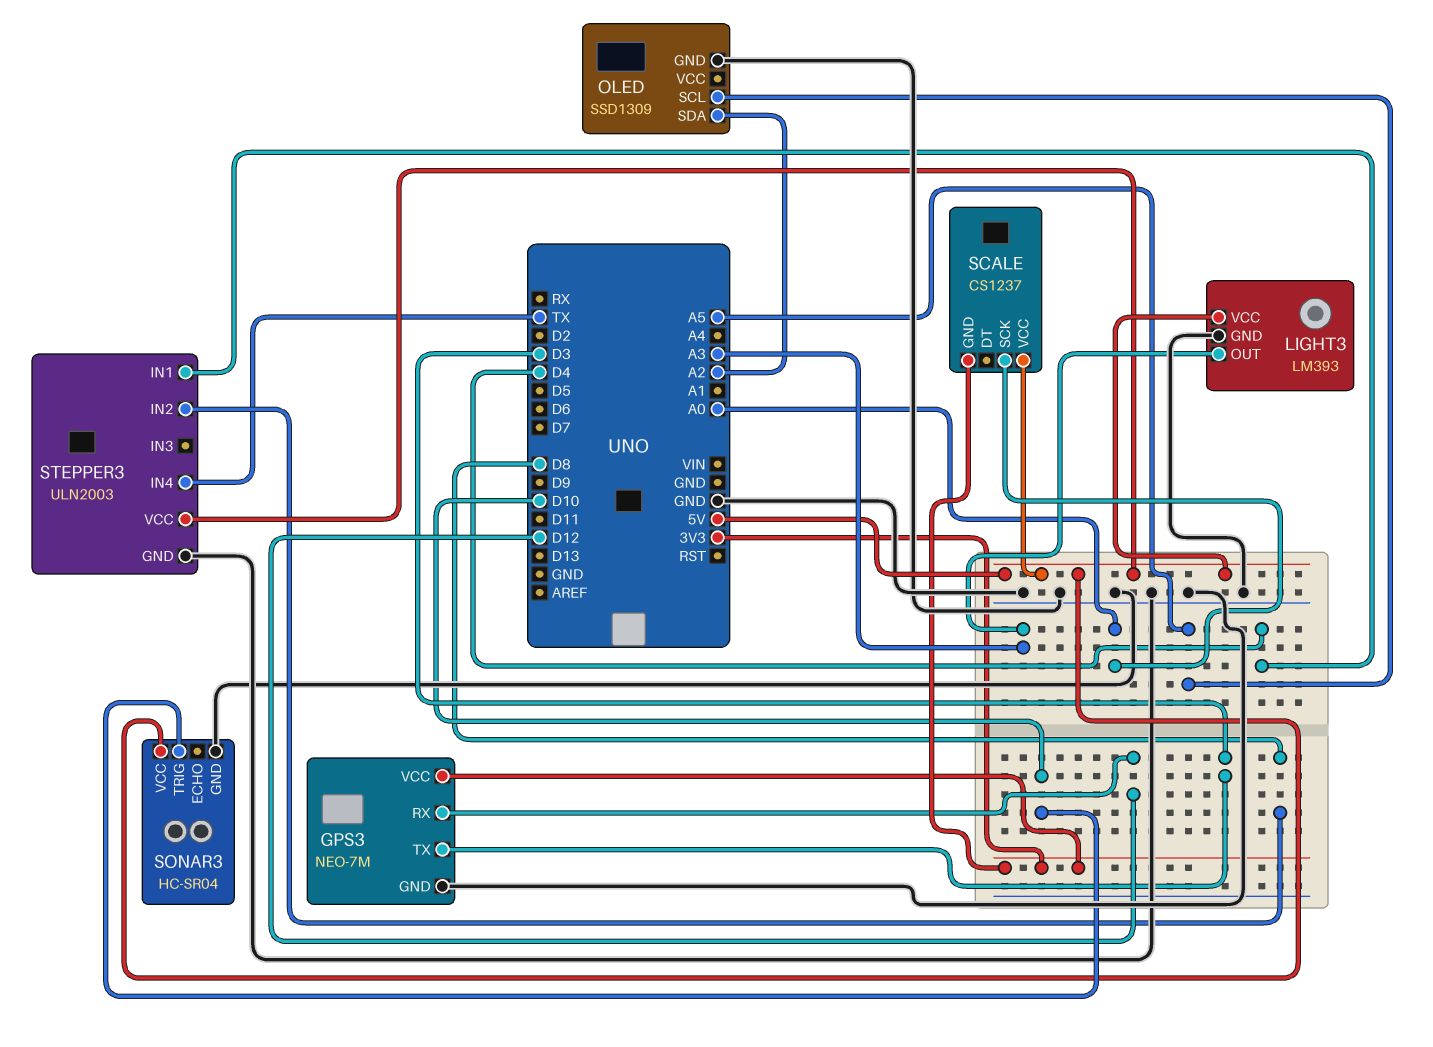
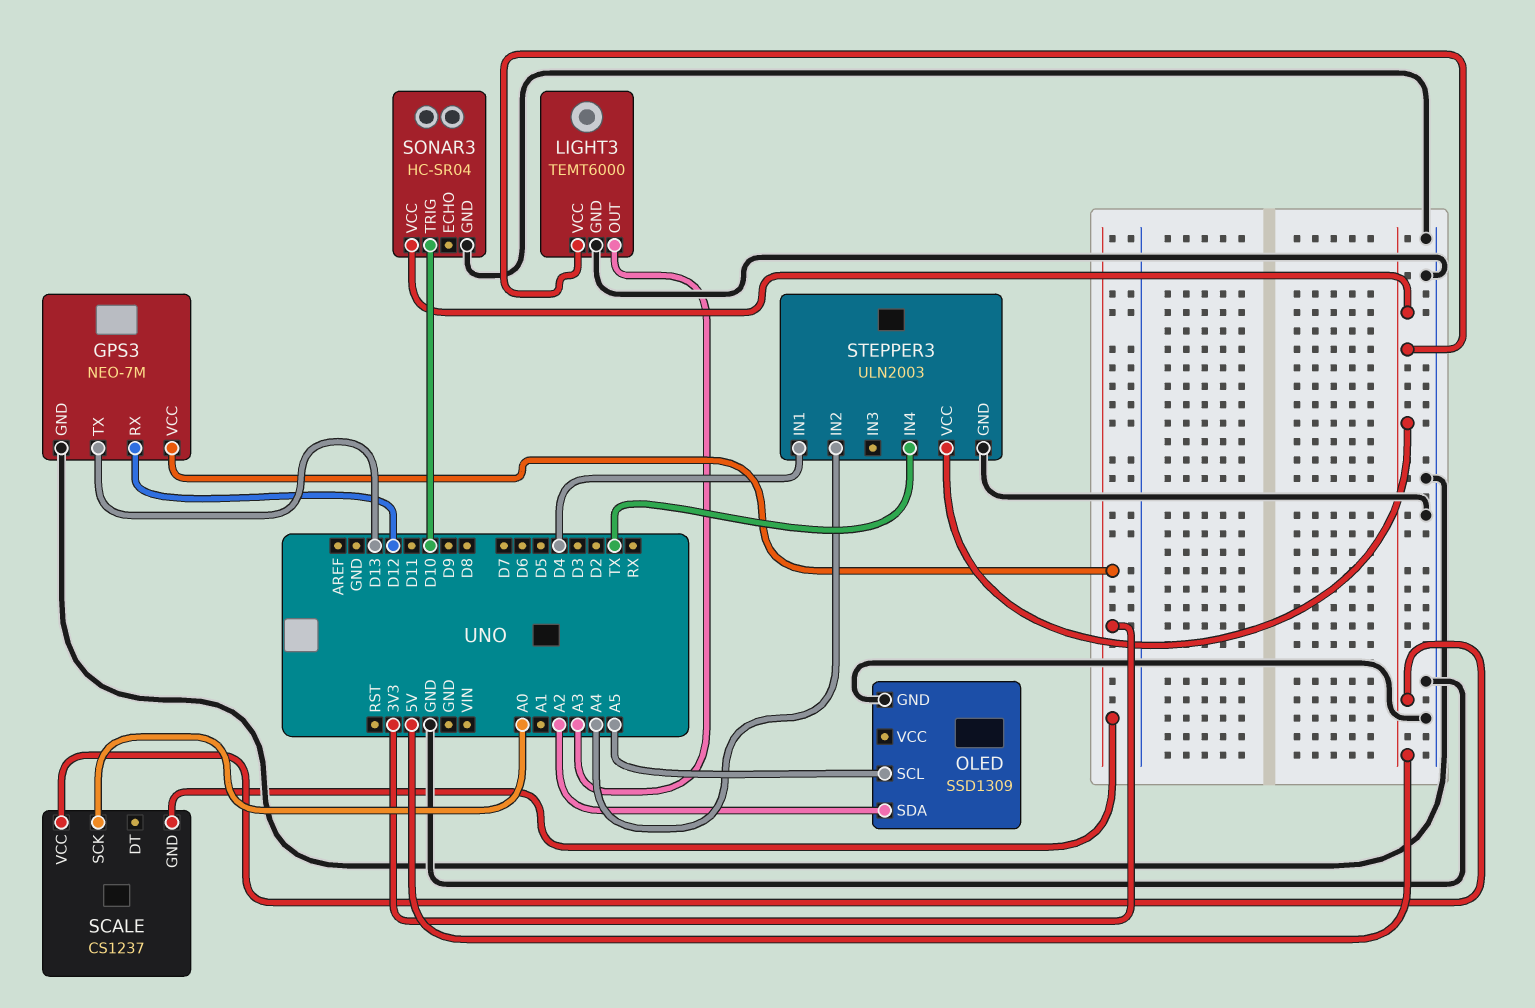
GPS3 pin TX: D3 -> D13
LIGHT3: LM393 -> TEMT6000
STEPPER3 pin IN2: D8 -> A4

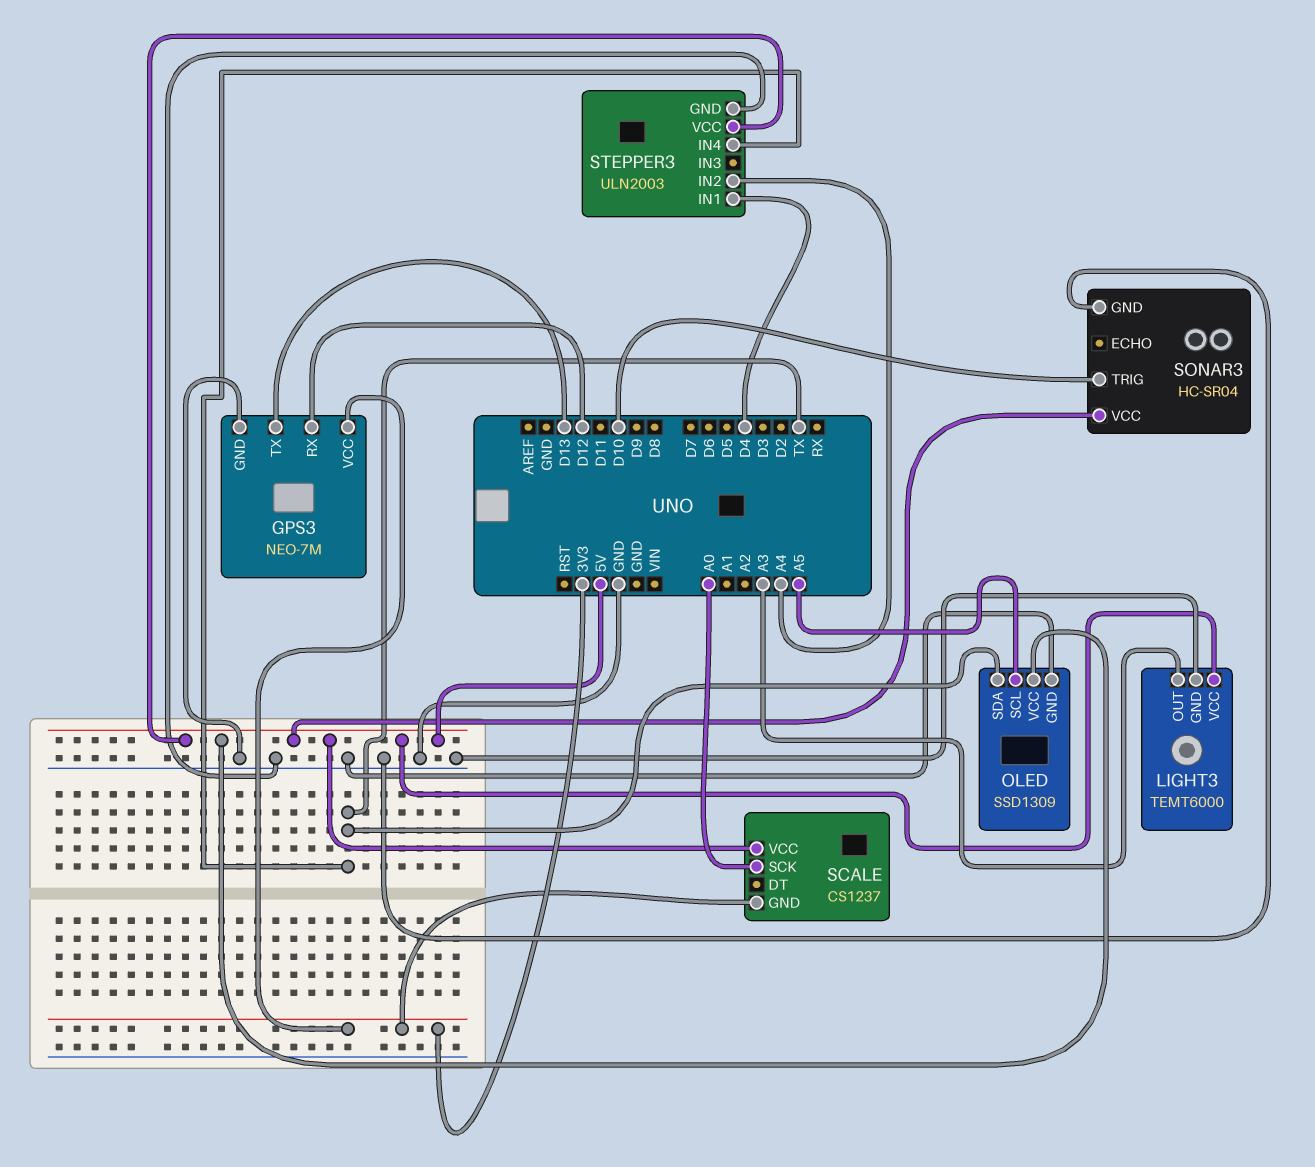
OLED pin SDA: A2 -> TX
OLED pin VCC: none -> 5V

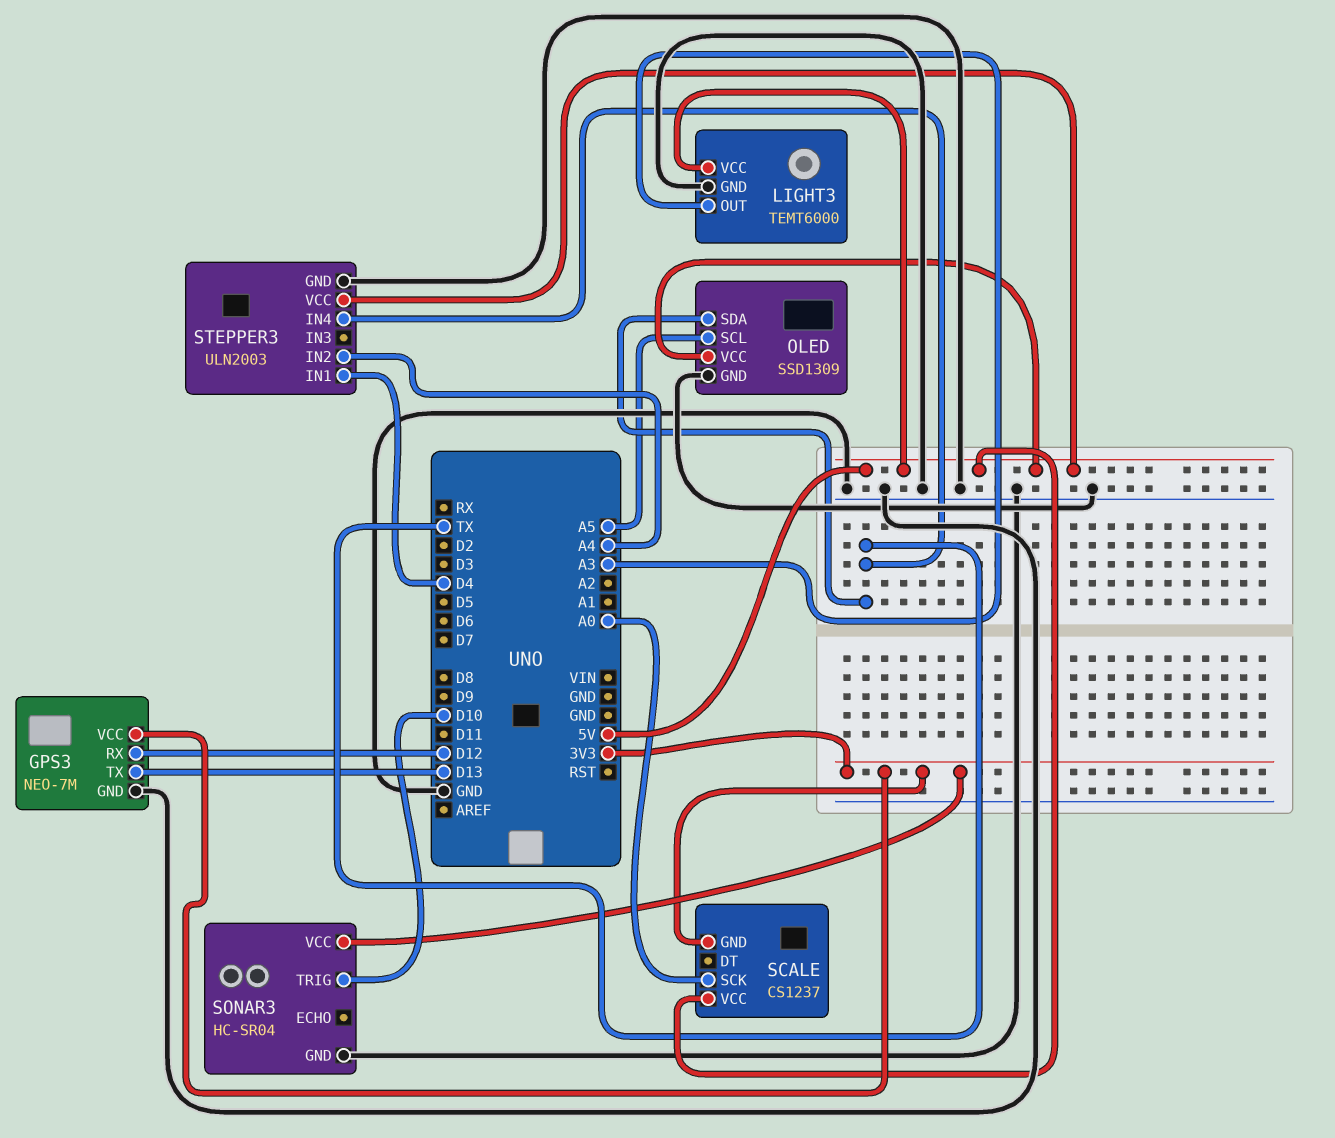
SONAR3 pin VCC: 5V -> 3V3

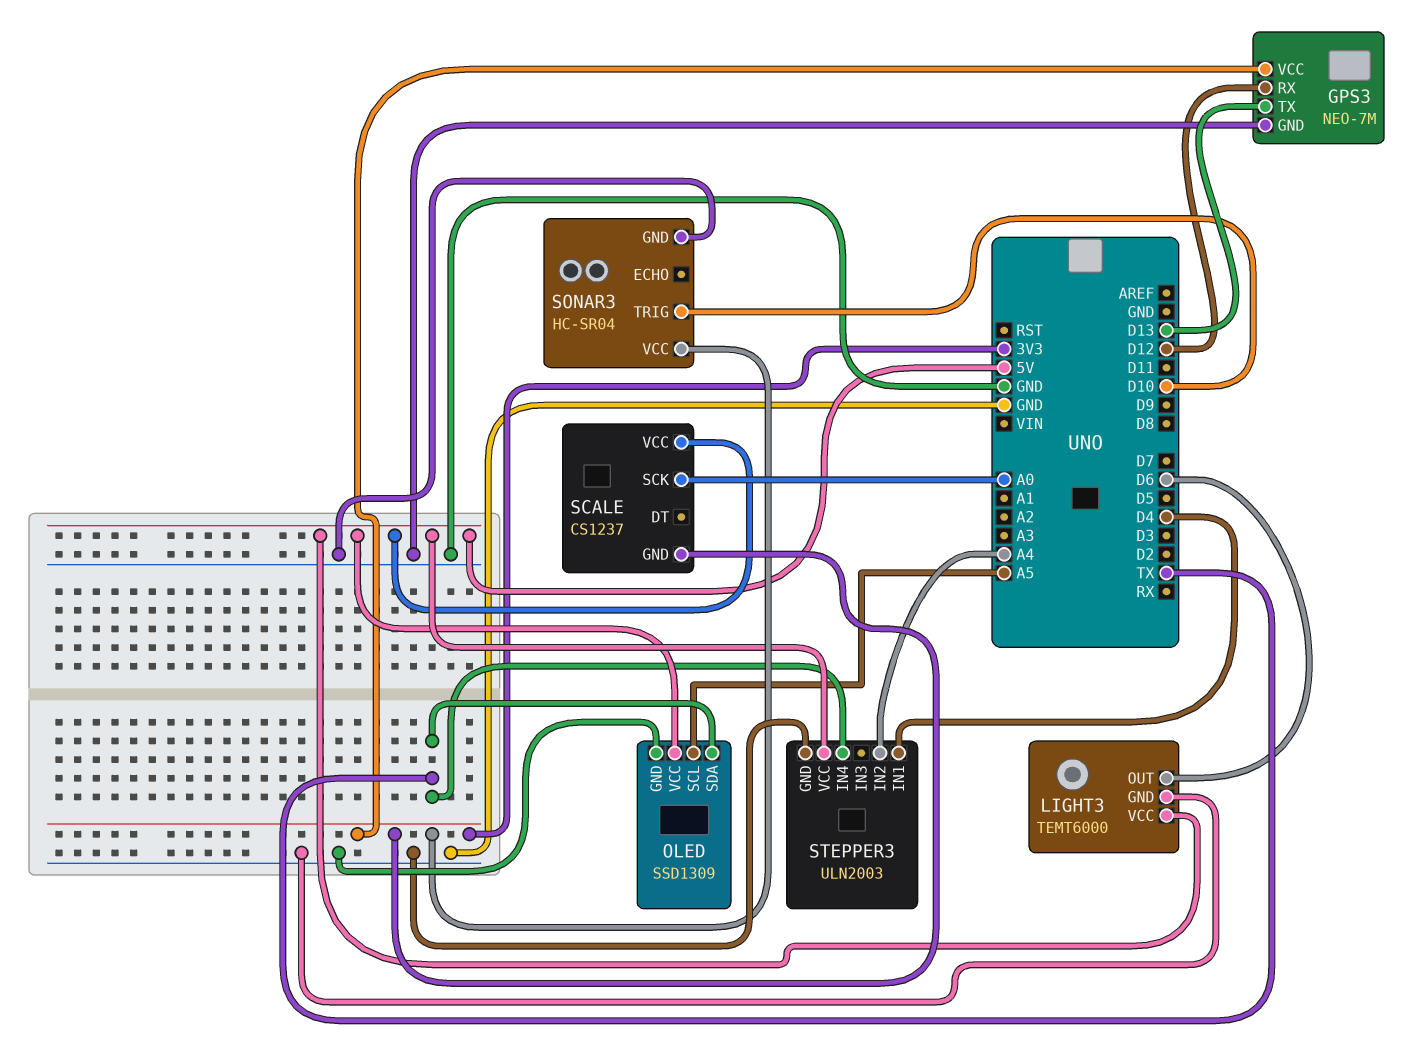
LIGHT3 pin OUT: A3 -> D6

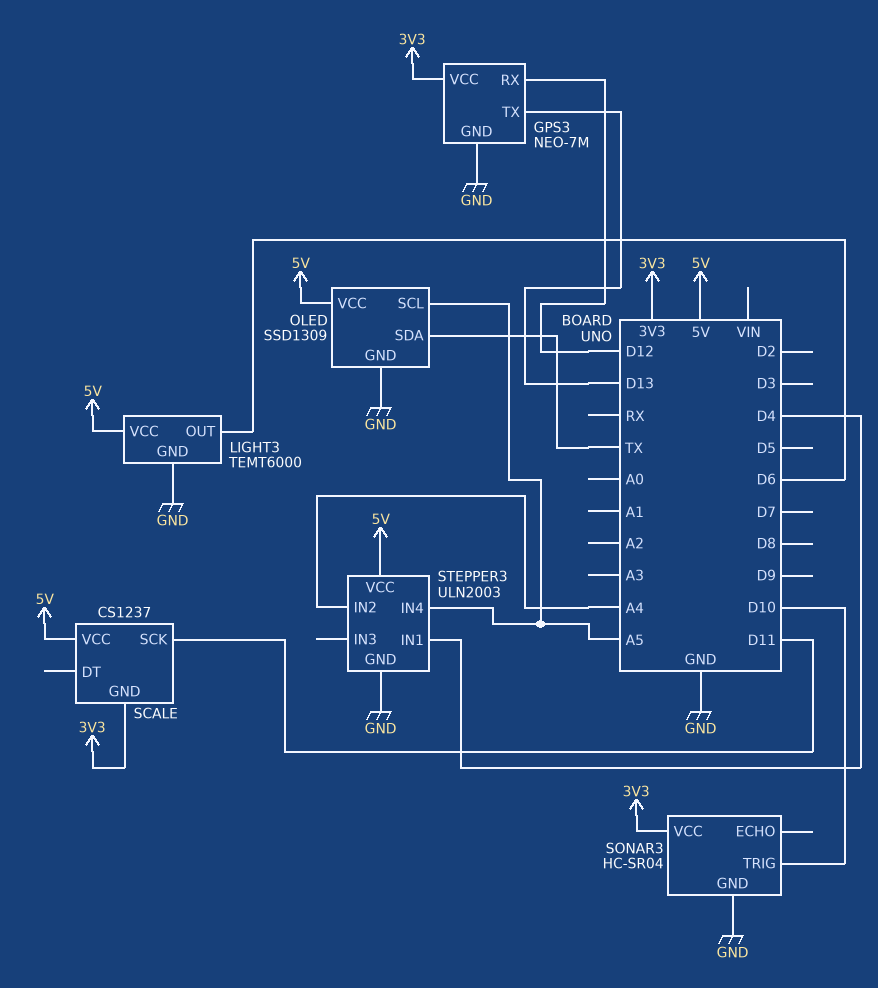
SCALE pin SCK: A0 -> D11
STEPPER3 pin IN4: TX -> A5

